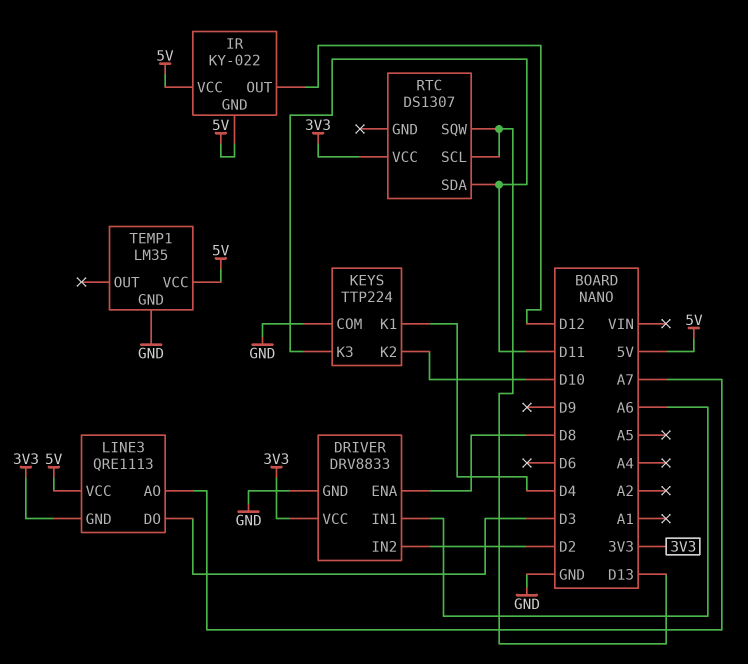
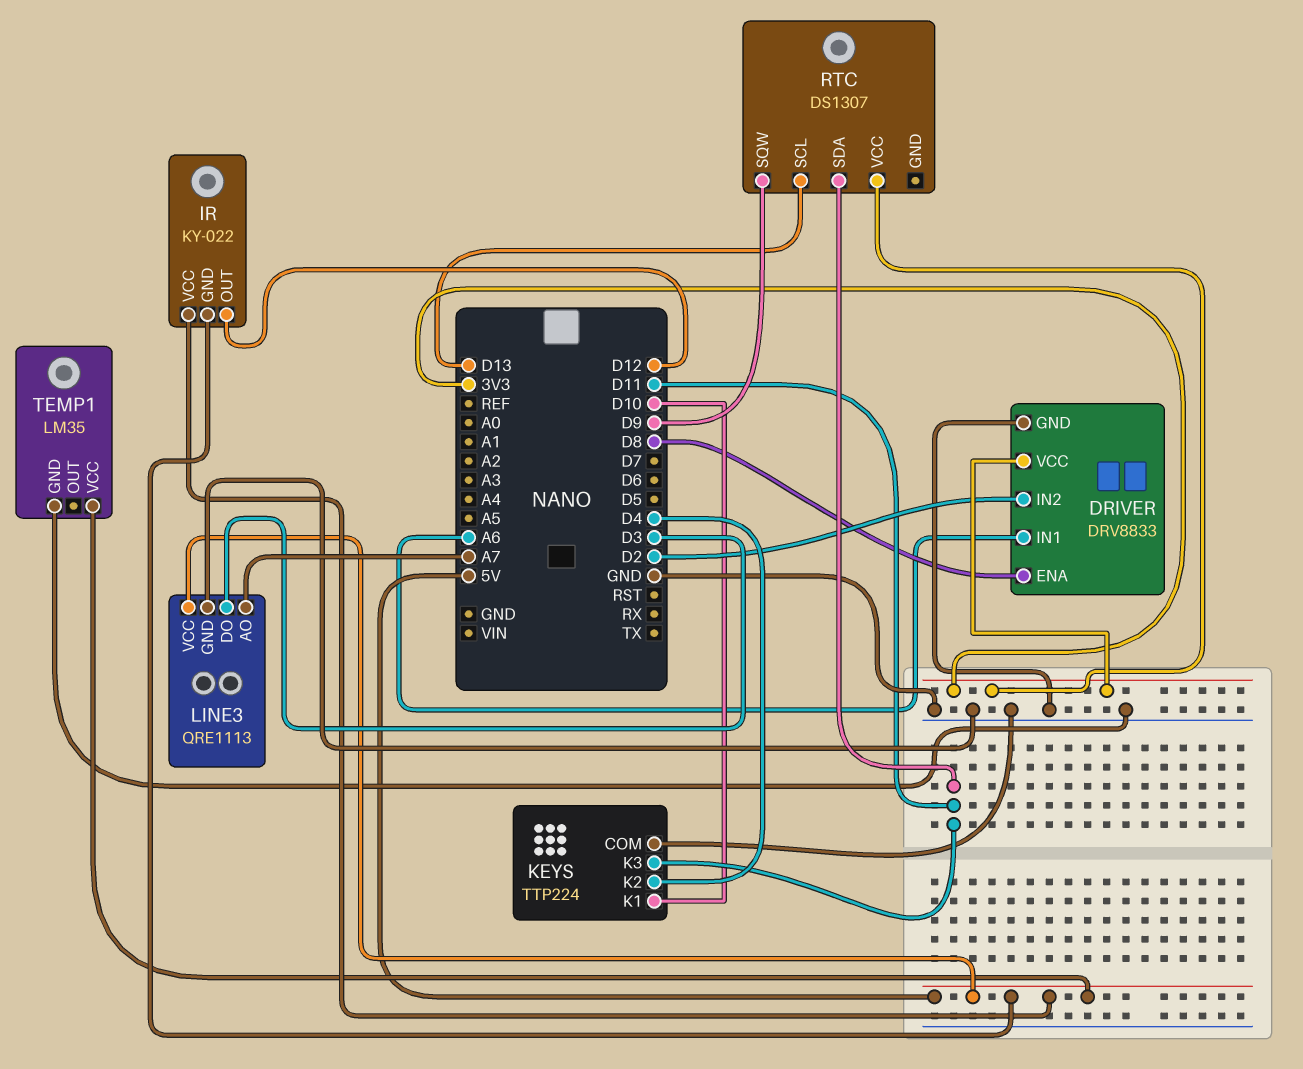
KEYS pin K1: D4 -> D10
KEYS pin K2: D10 -> D4
LINE3 pin GND: 3V3 -> GND
RTC pin SQW: D13 -> D9

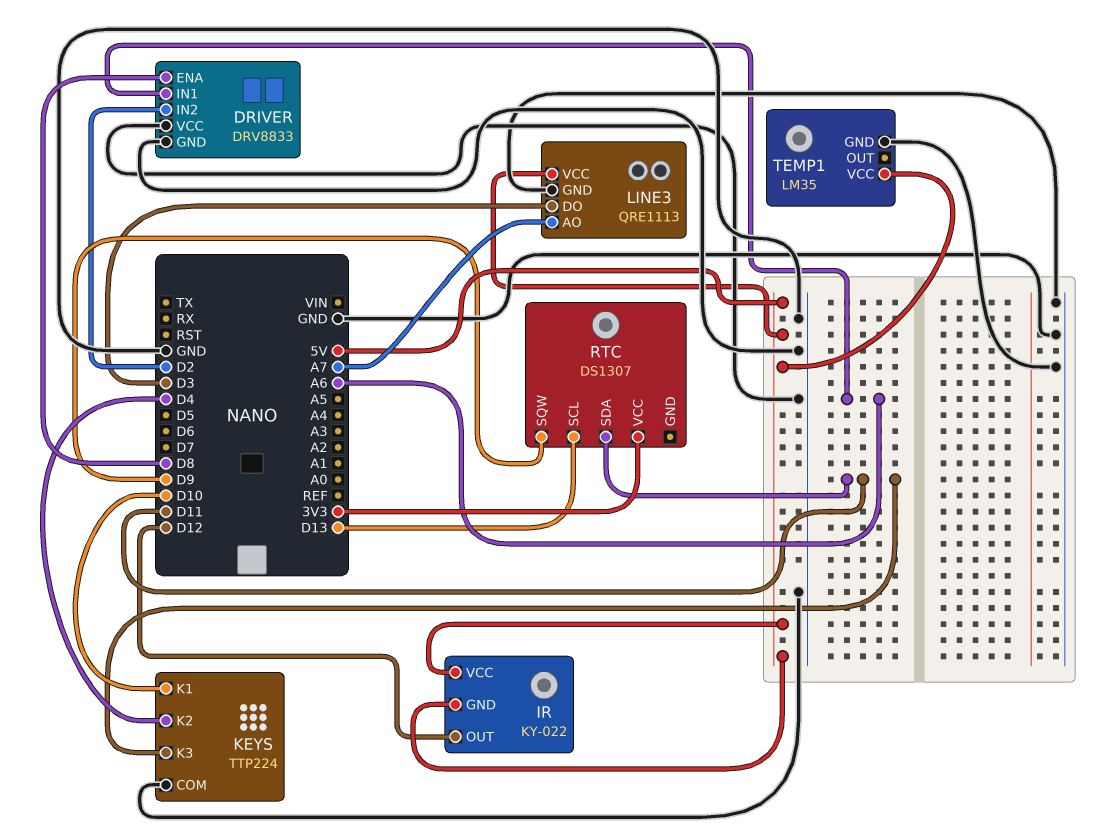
DRIVER pin VCC: 3V3 -> GND

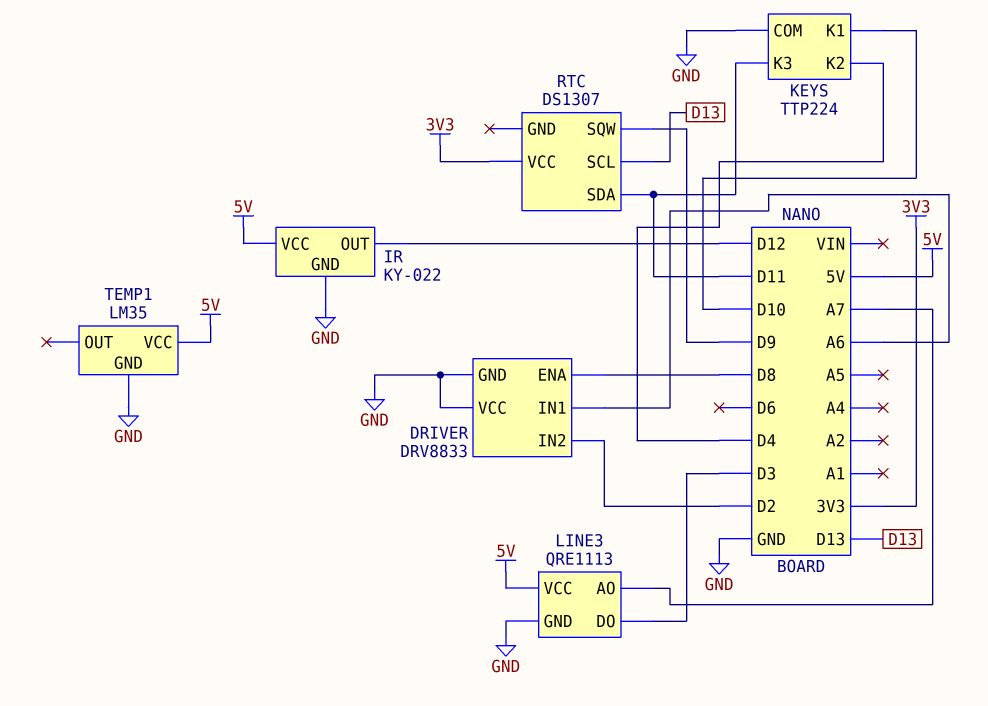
IR pin GND: 5V -> GND

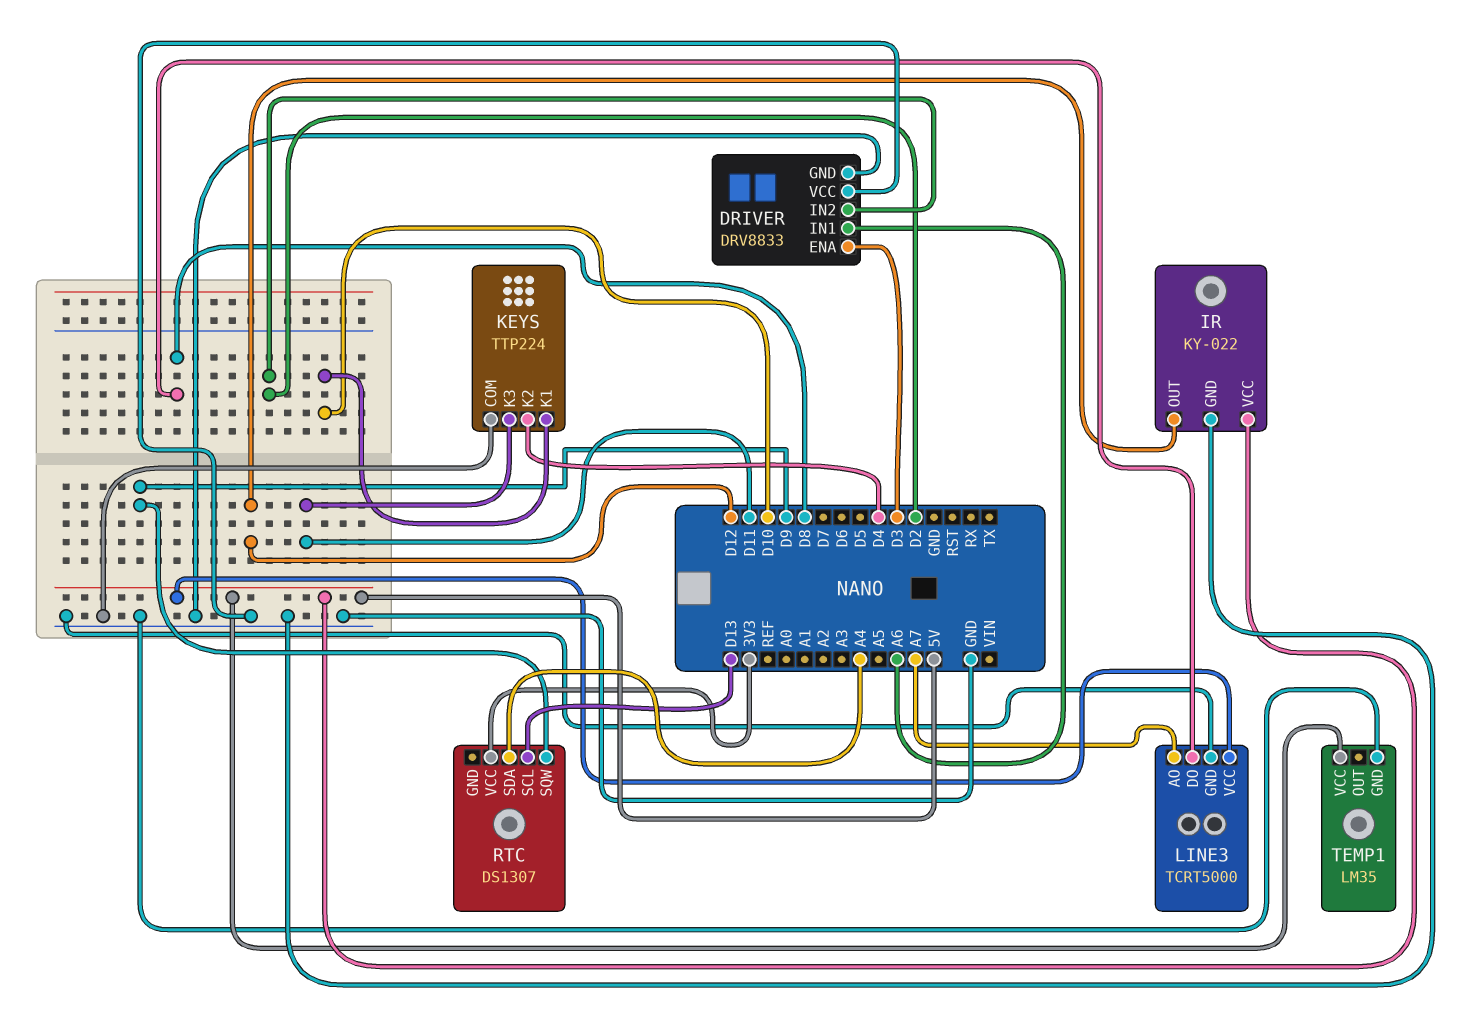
DRIVER pin ENA: D8 -> D3
LINE3: QRE1113 -> TCRT5000
LINE3 pin DO: D3 -> D8
RTC pin SDA: D11 -> A4

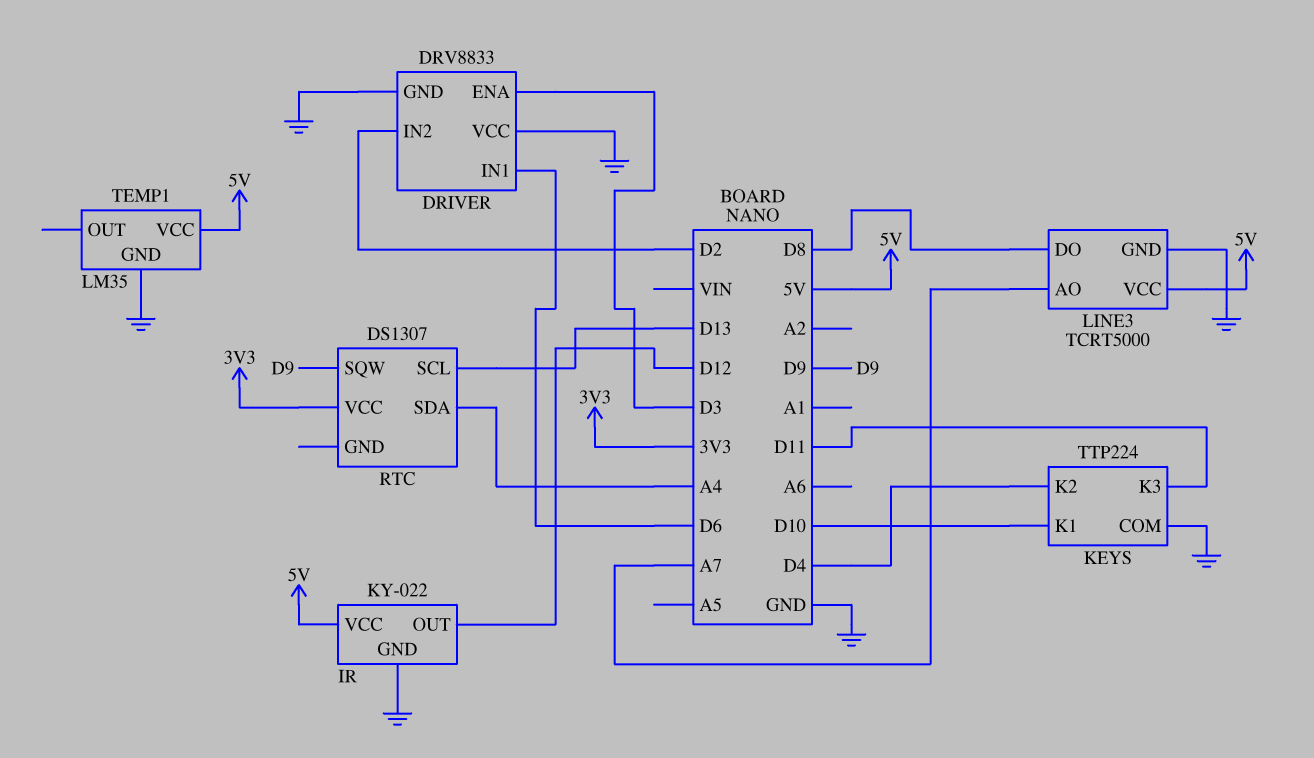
DRIVER pin IN1: A6 -> D6

